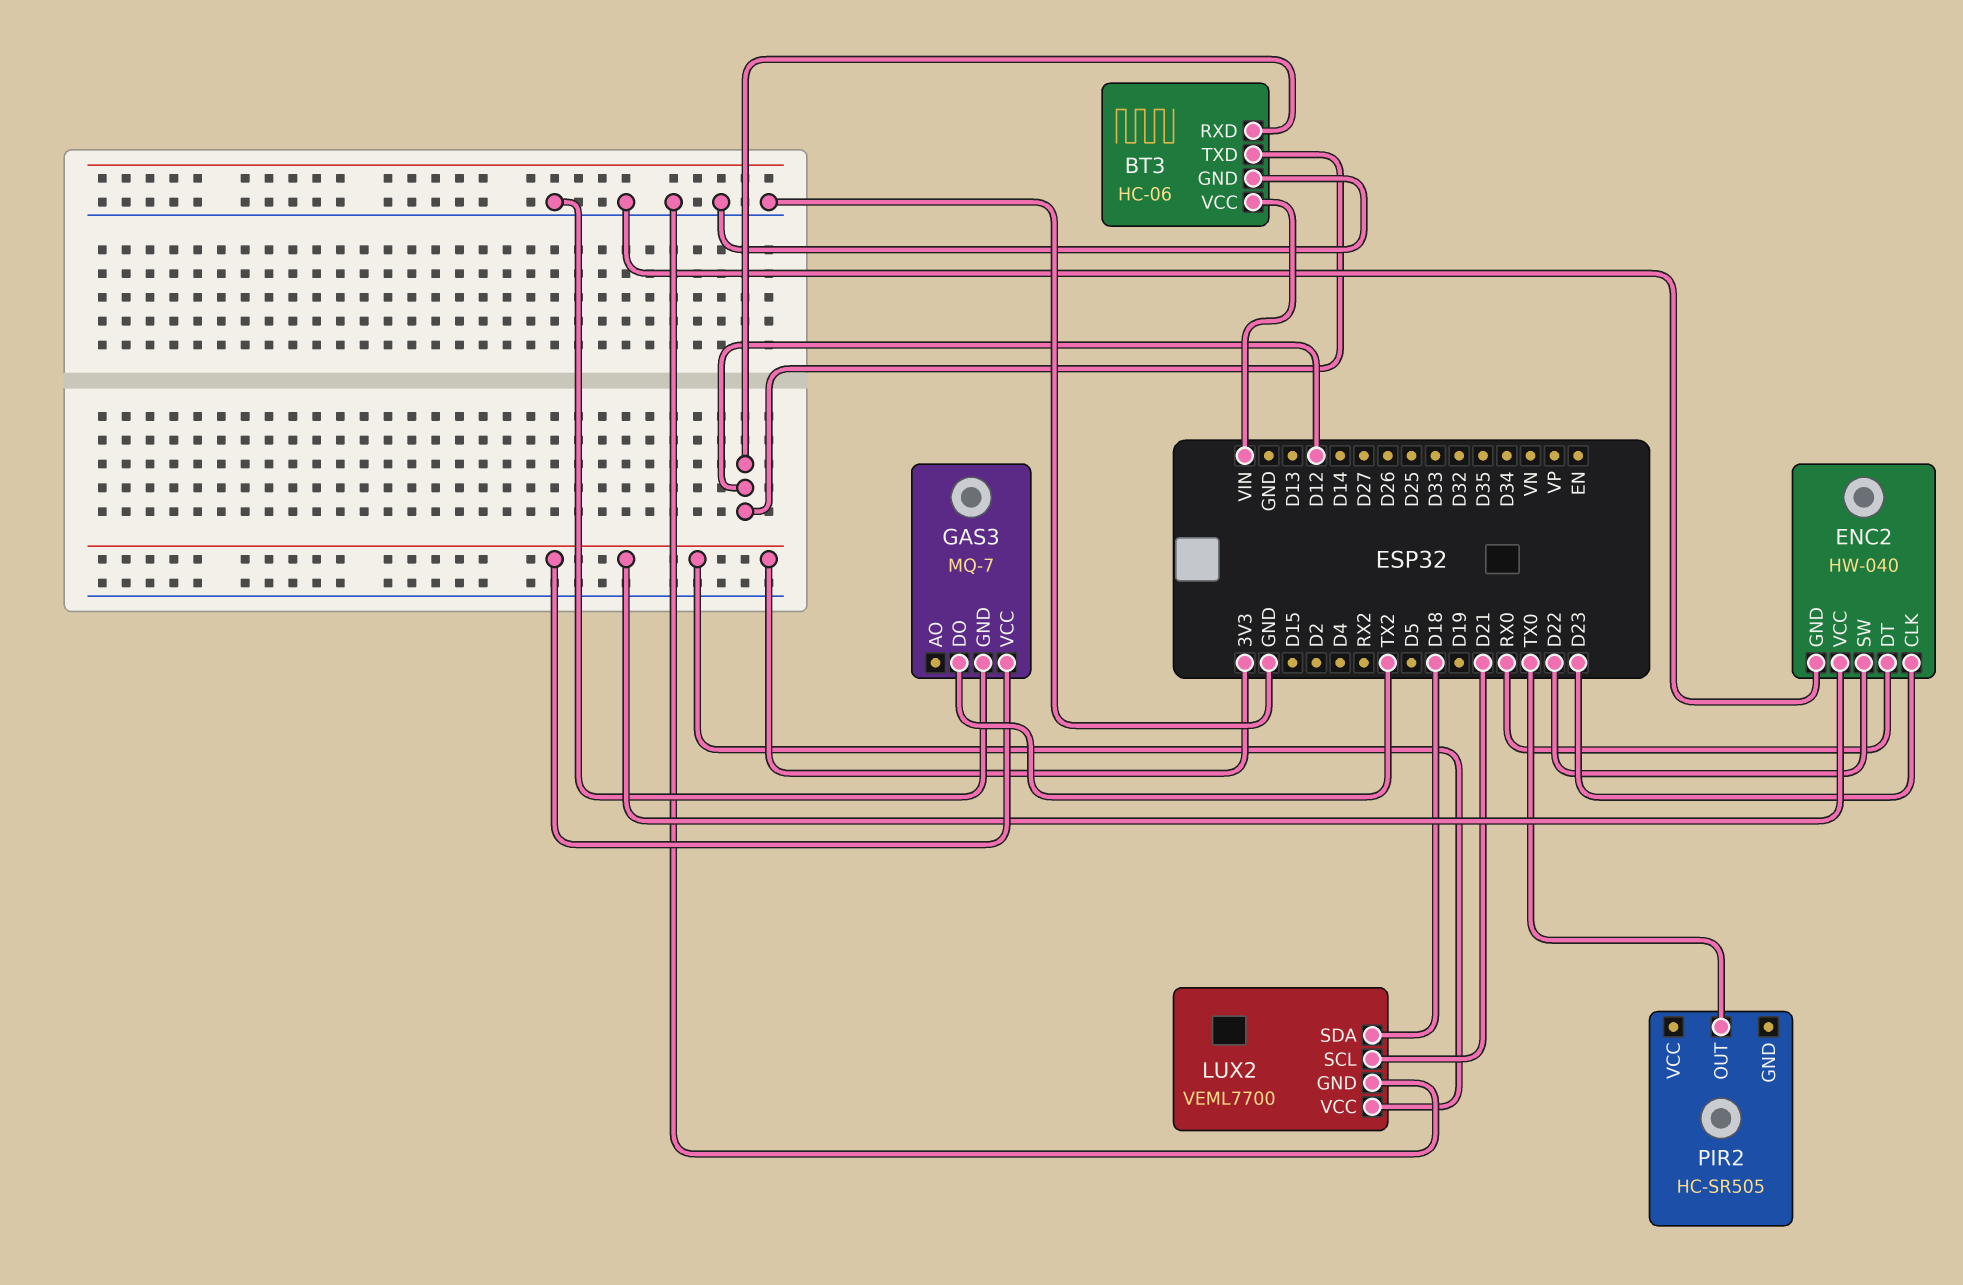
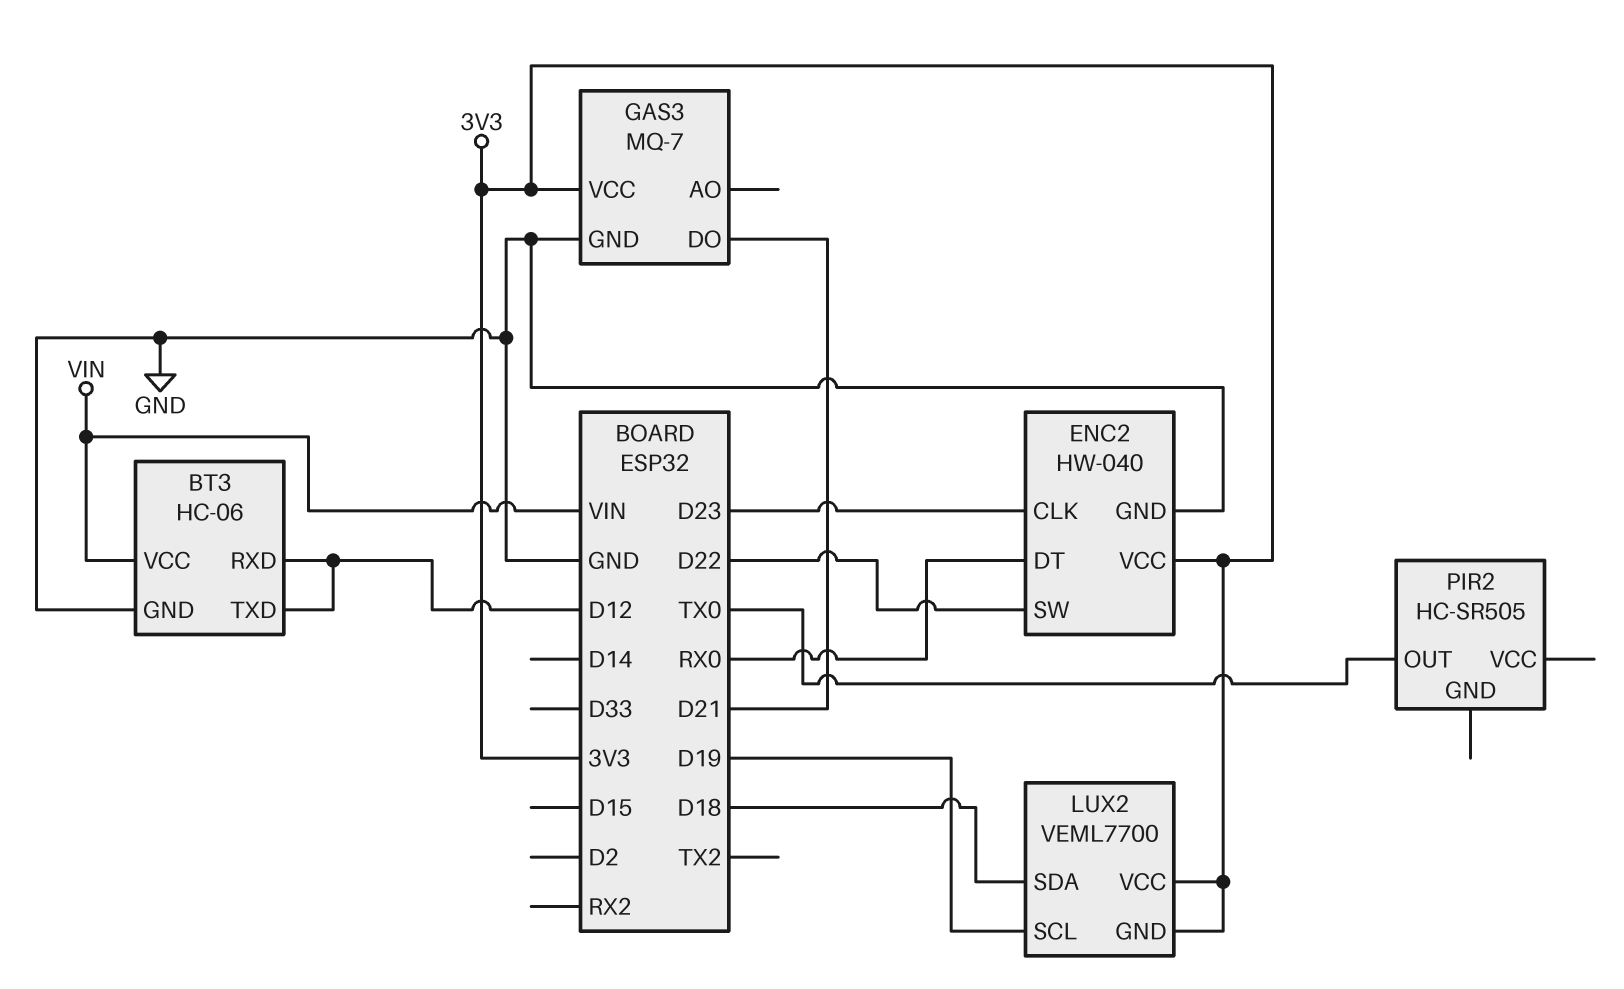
GAS3 pin DO: TX2 -> D21
LUX2 pin GND: GND -> 3V3
LUX2 pin SCL: D21 -> D19

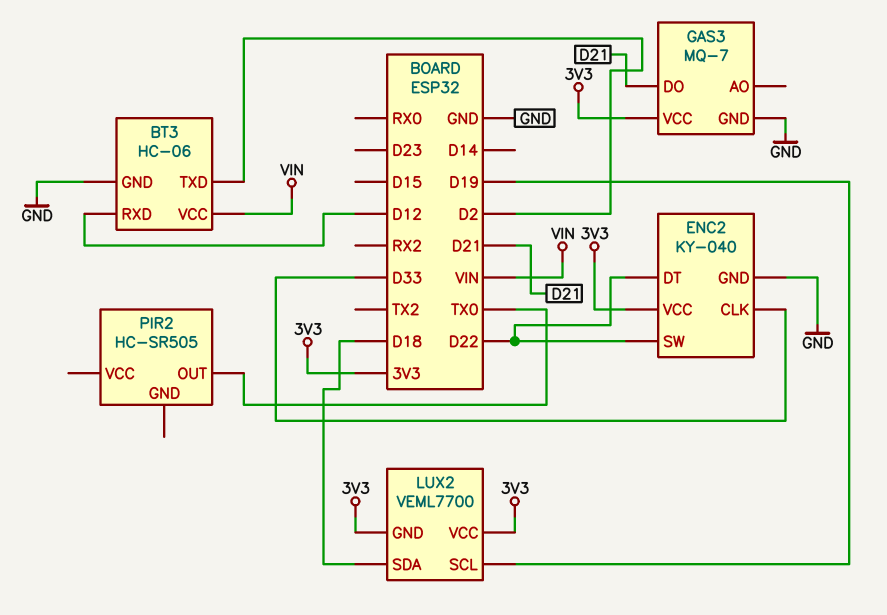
BT3 pin TXD: D12 -> D2
ENC2: HW-040 -> KY-040
ENC2 pin CLK: D23 -> D33
ENC2 pin DT: RX0 -> D22

